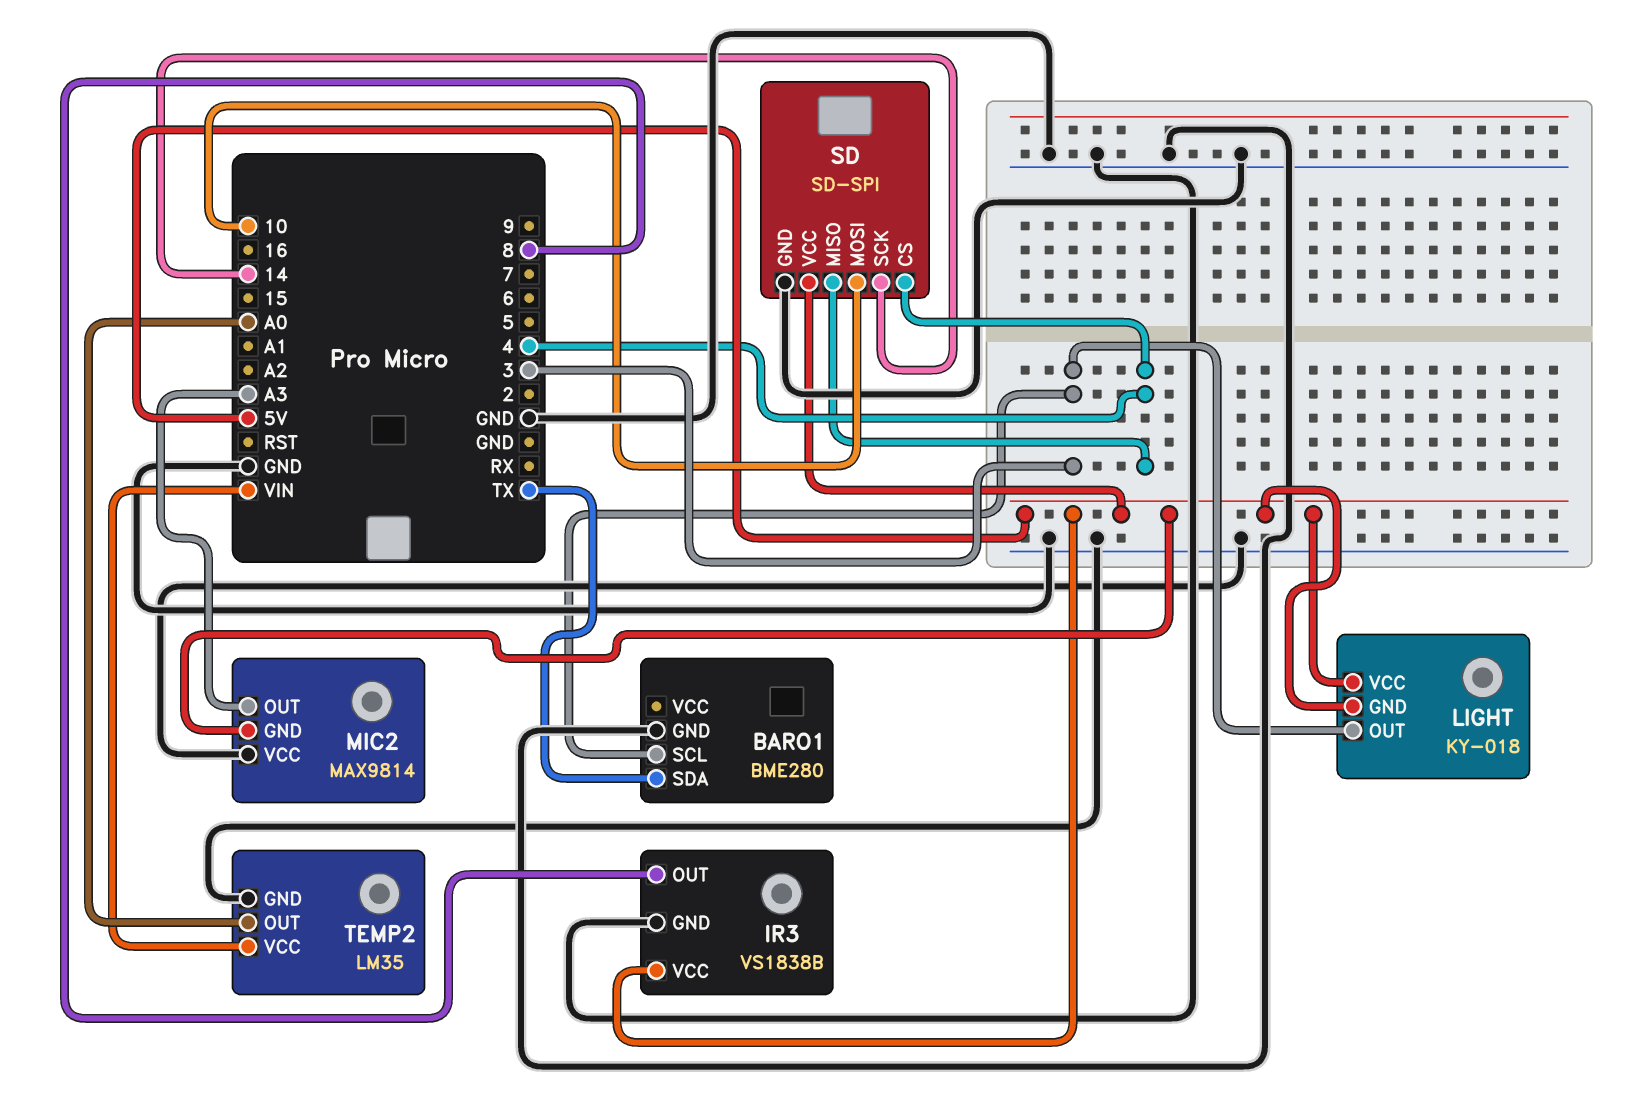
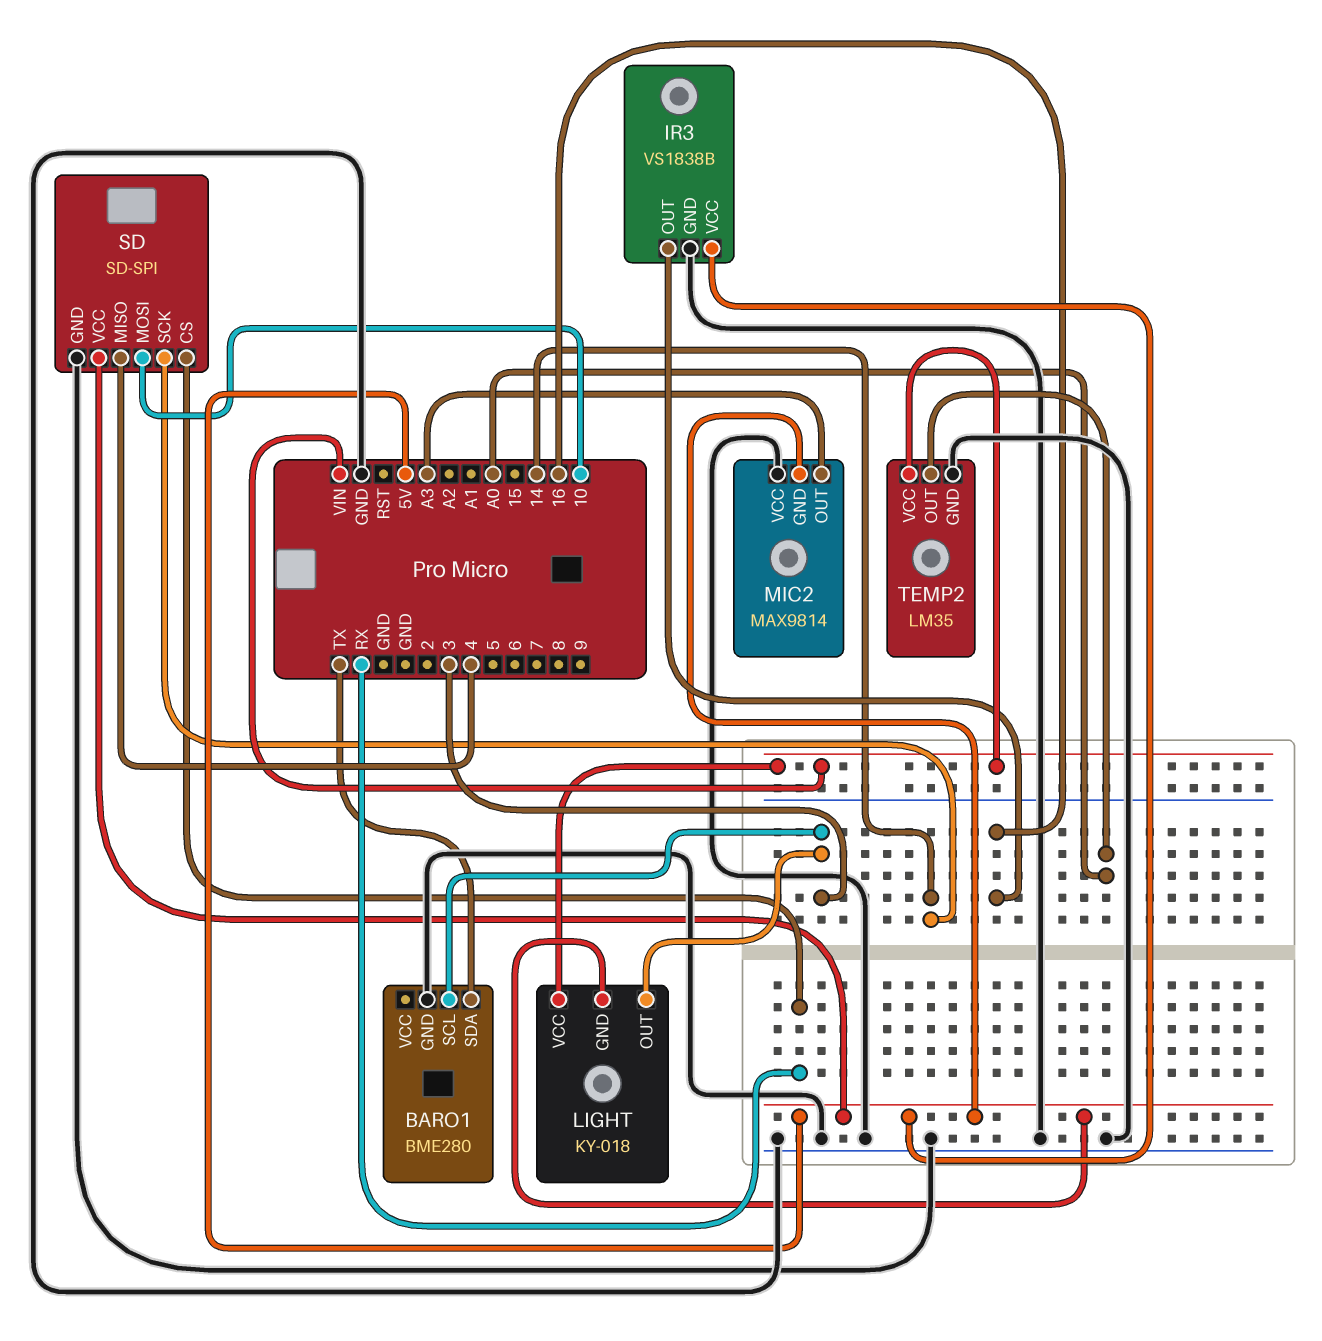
IR3 pin OUT: 8 -> 16
LIGHT pin VCC: 5V -> VIN
SD pin CS: 4 -> RX

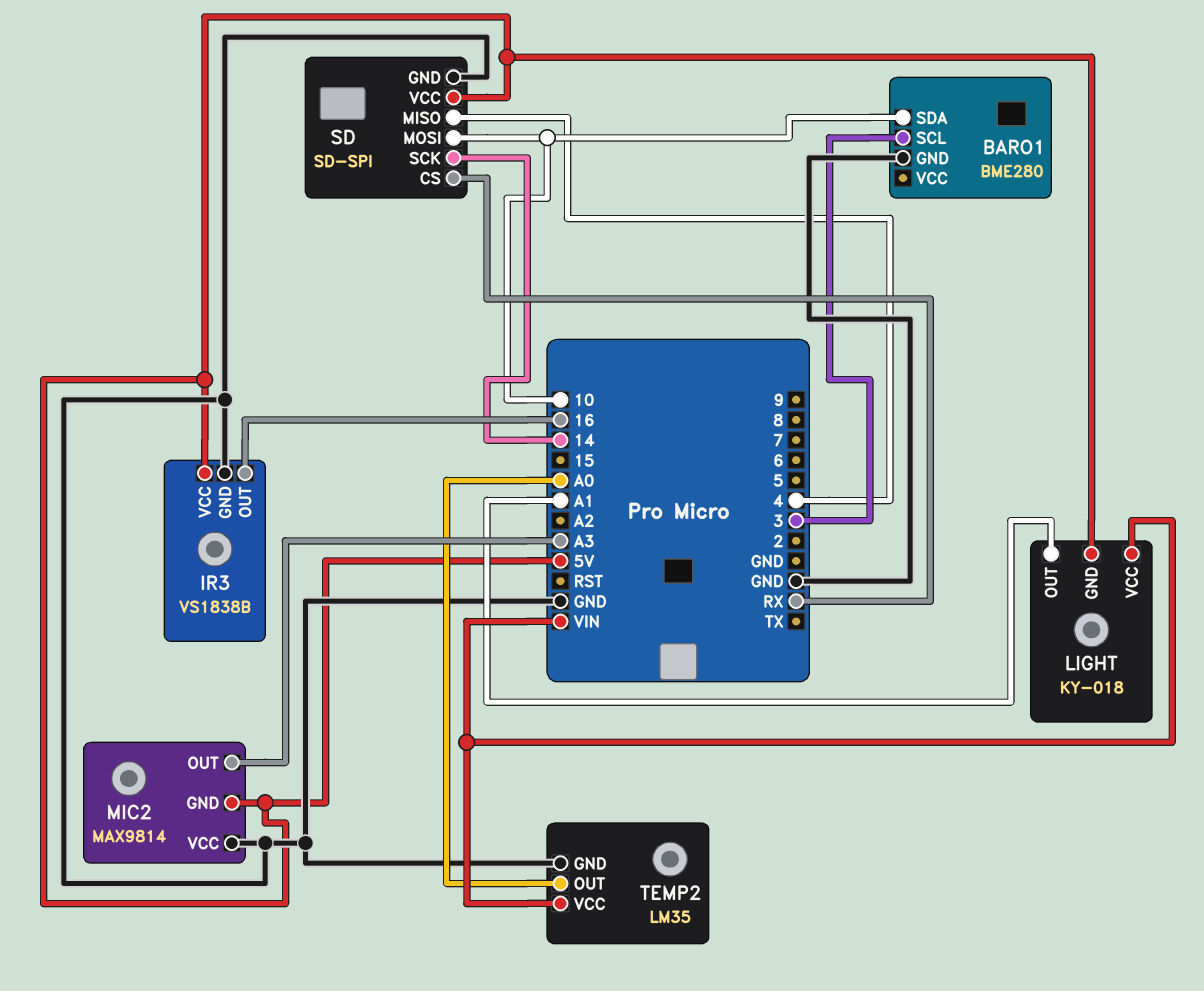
BARO1 pin SDA: TX -> 10
LIGHT pin OUT: 3 -> A1

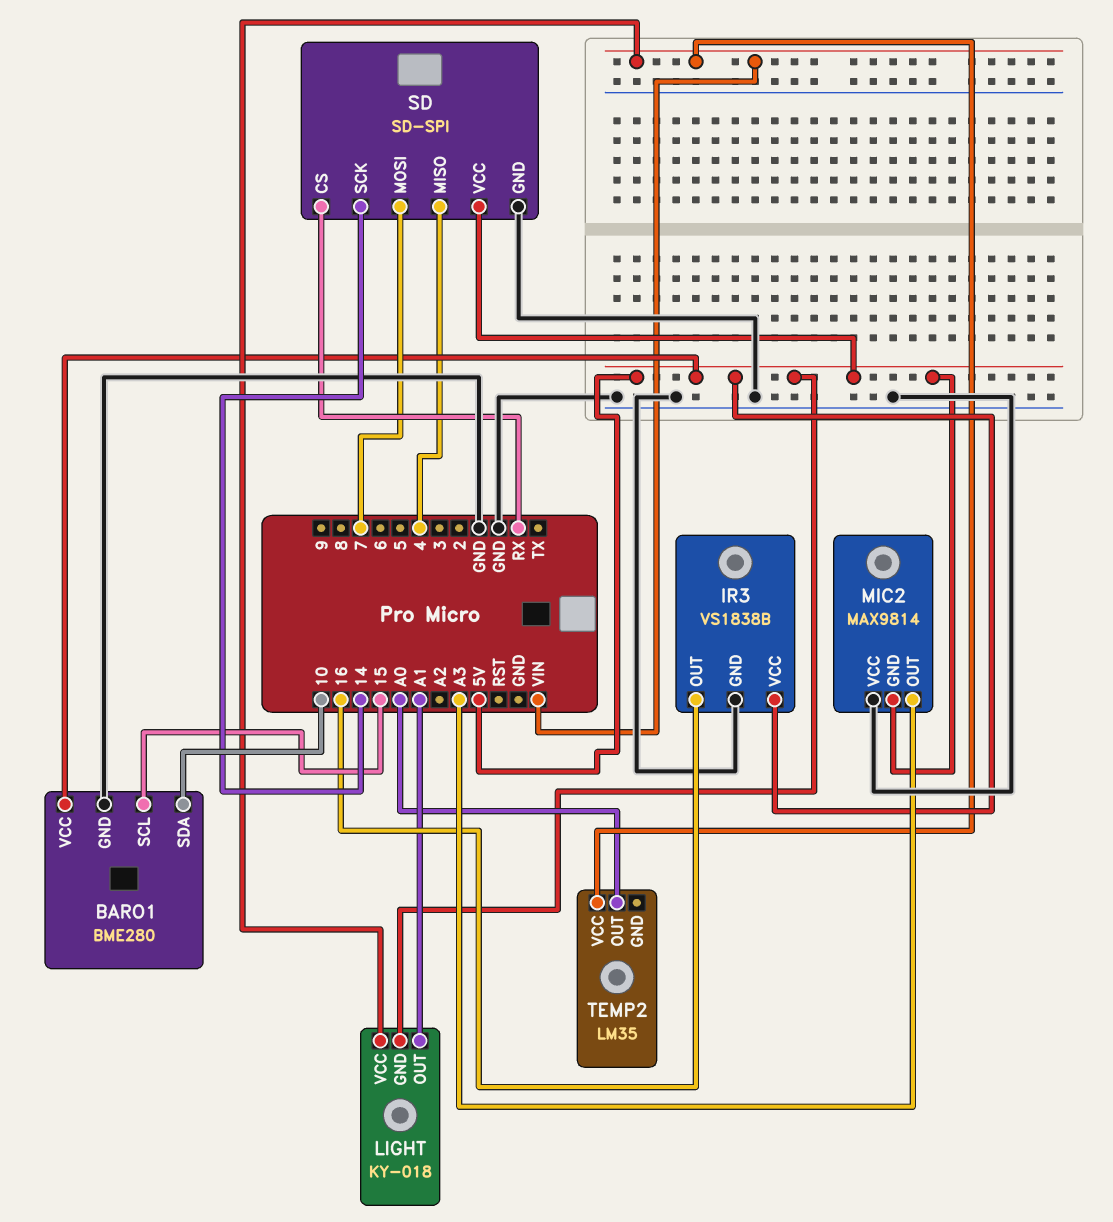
BARO1 pin SCL: 3 -> 15
BARO1 pin VCC: none -> 5V
SD pin MOSI: 10 -> 7
TEMP2 pin GND: GND -> none

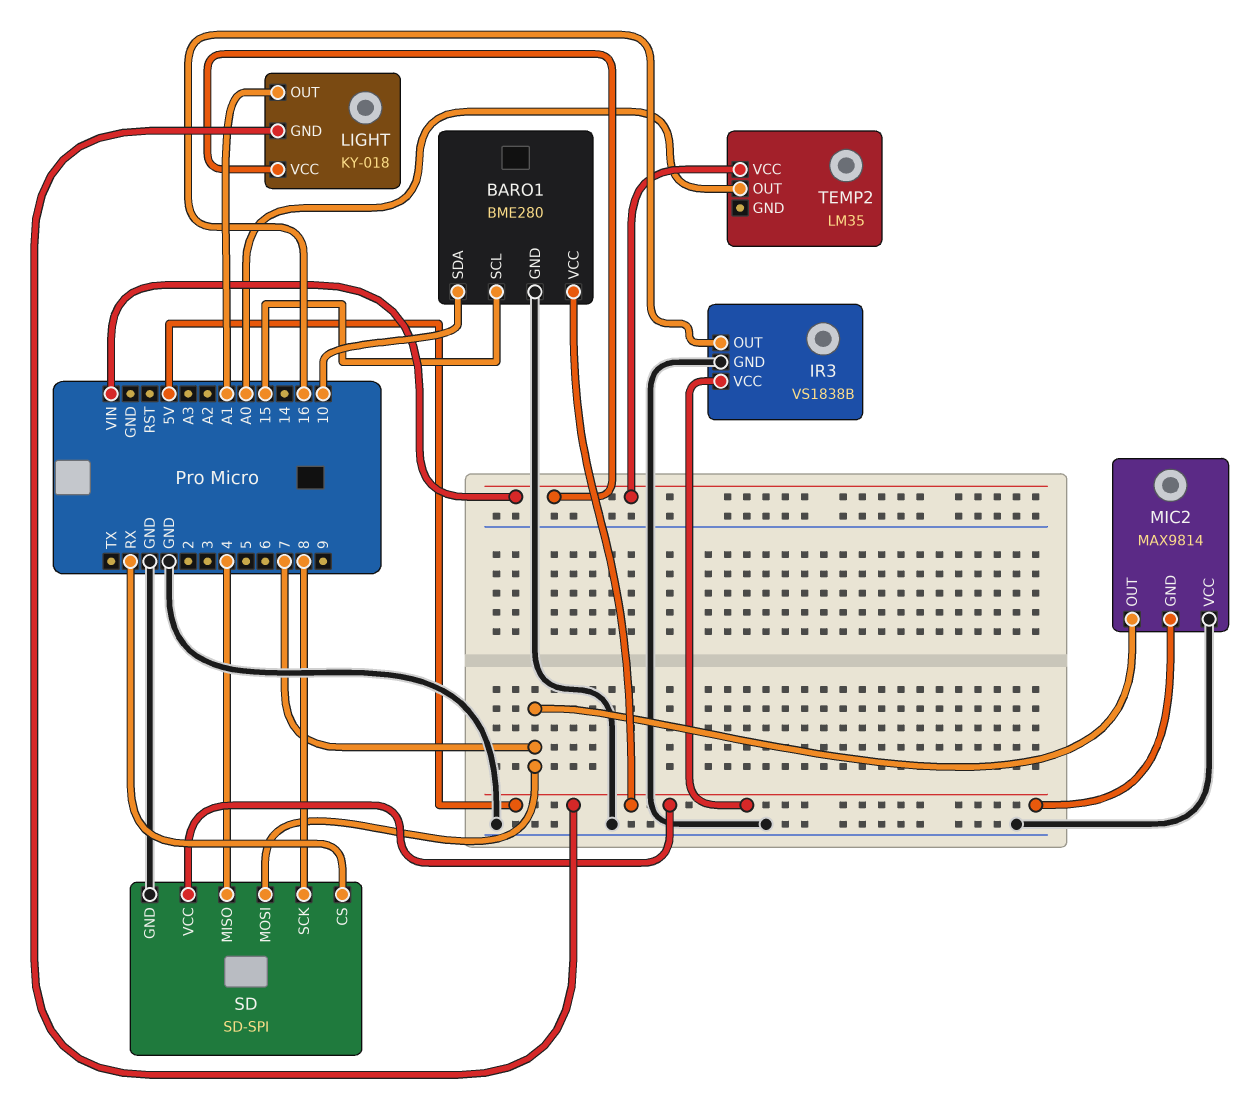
MIC2 pin OUT: A3 -> 7
SD pin SCK: 14 -> 8

